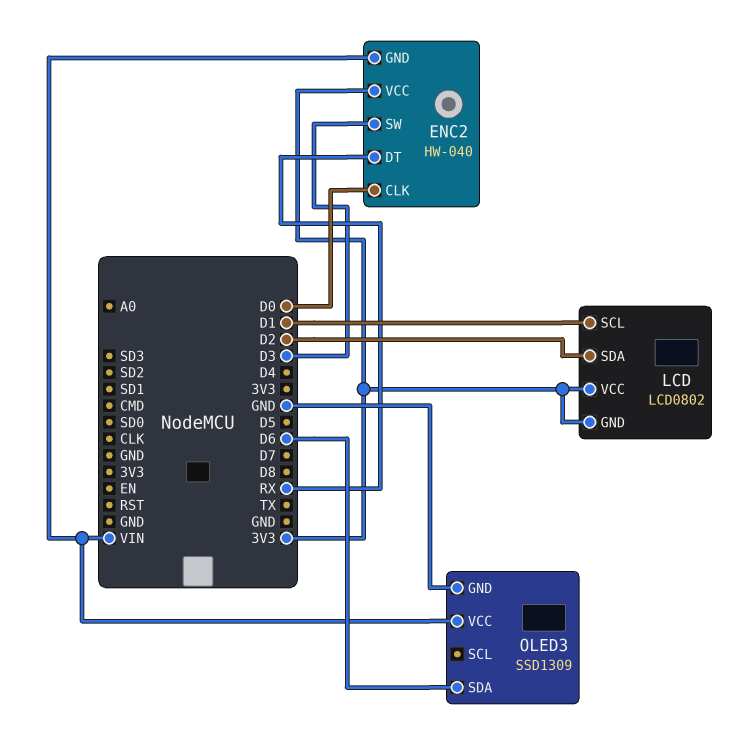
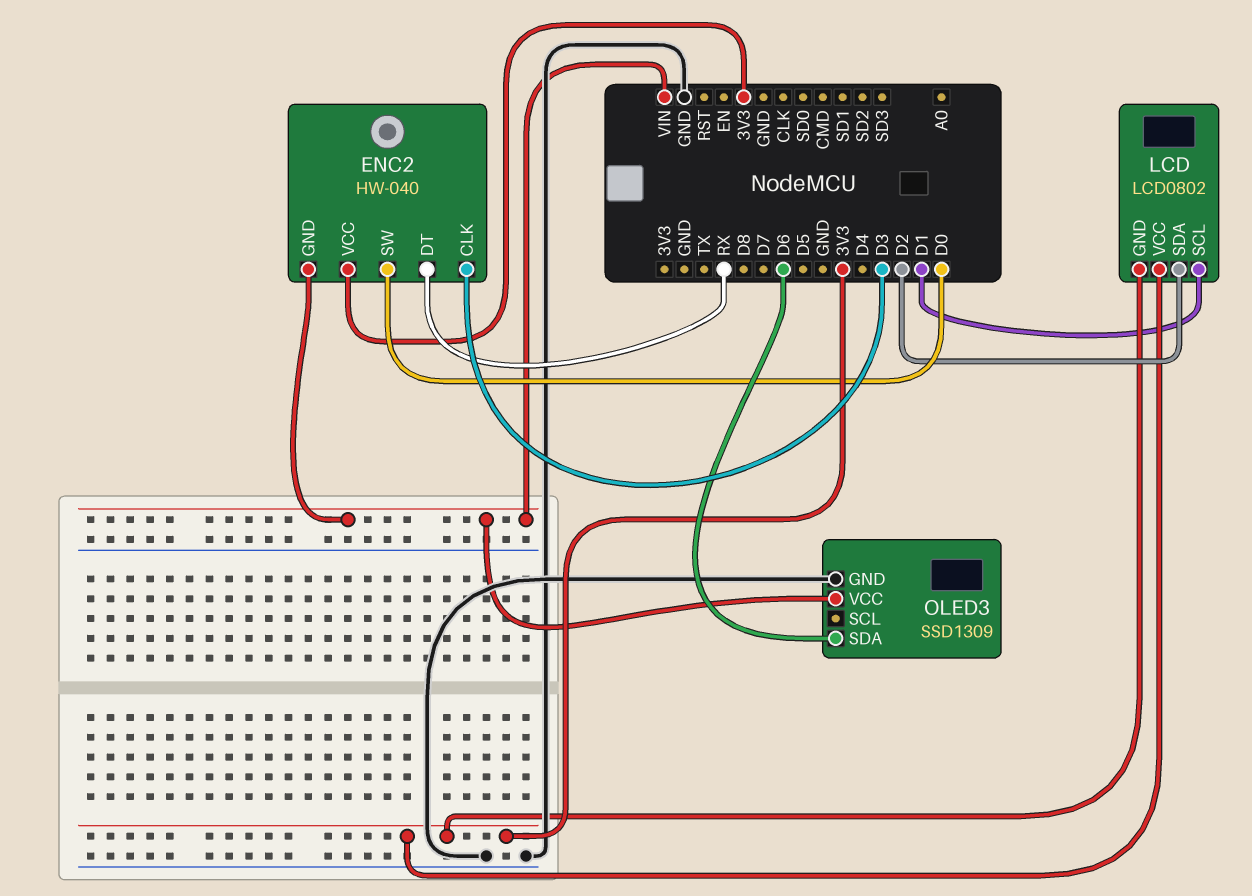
ENC2 pin CLK: D0 -> D3
ENC2 pin SW: D3 -> D0

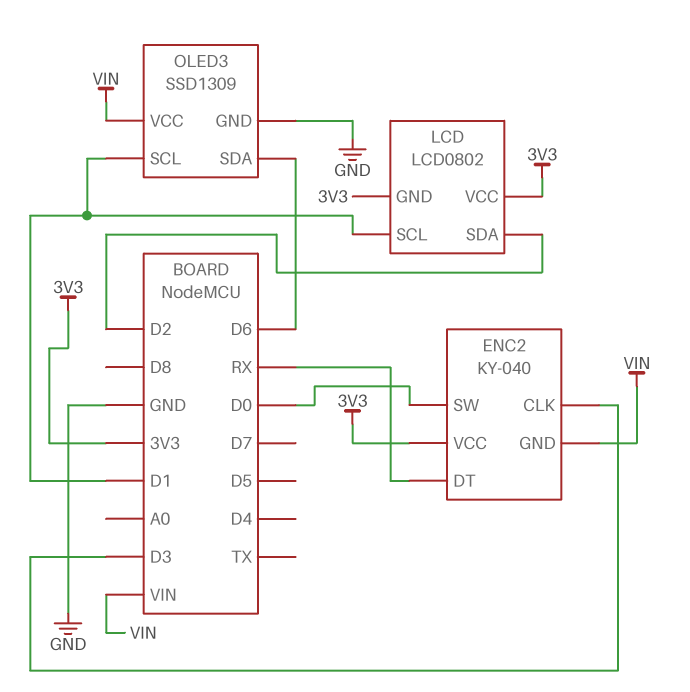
ENC2: HW-040 -> KY-040
OLED3 pin SCL: none -> D1

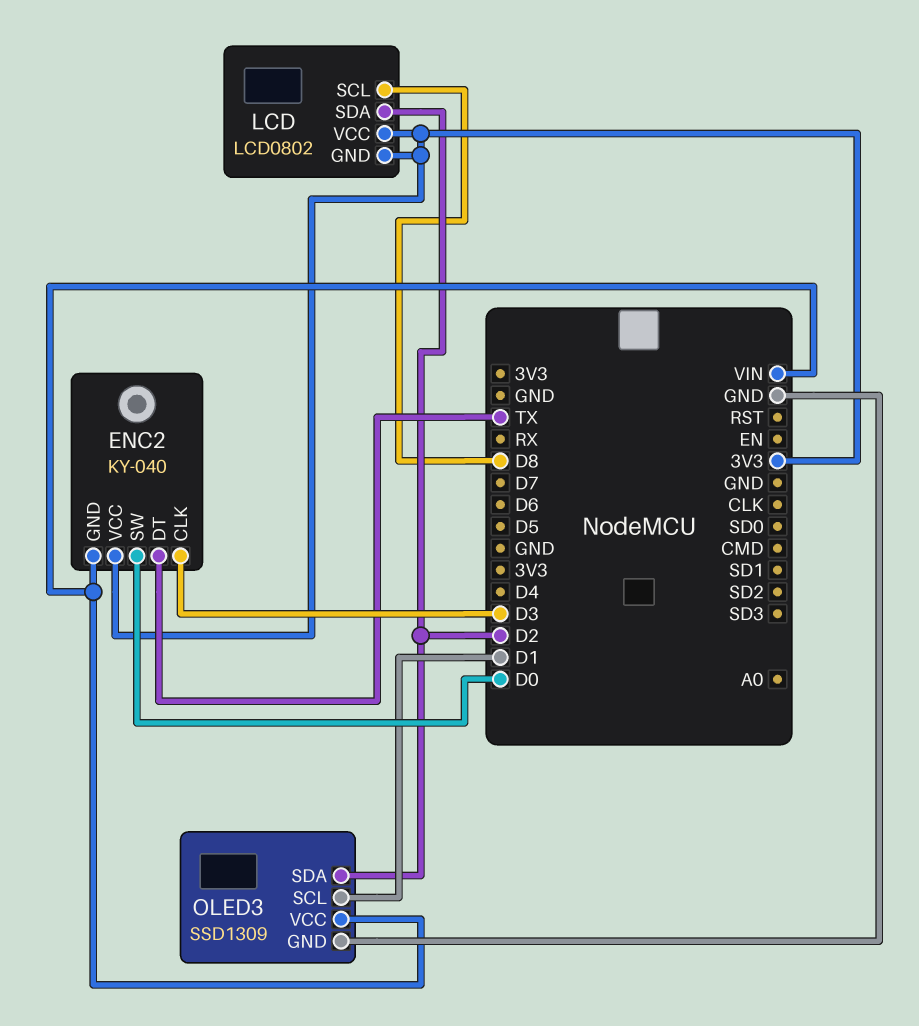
ENC2 pin DT: RX -> TX
LCD pin SCL: D1 -> D8
OLED3 pin SDA: D6 -> D2

